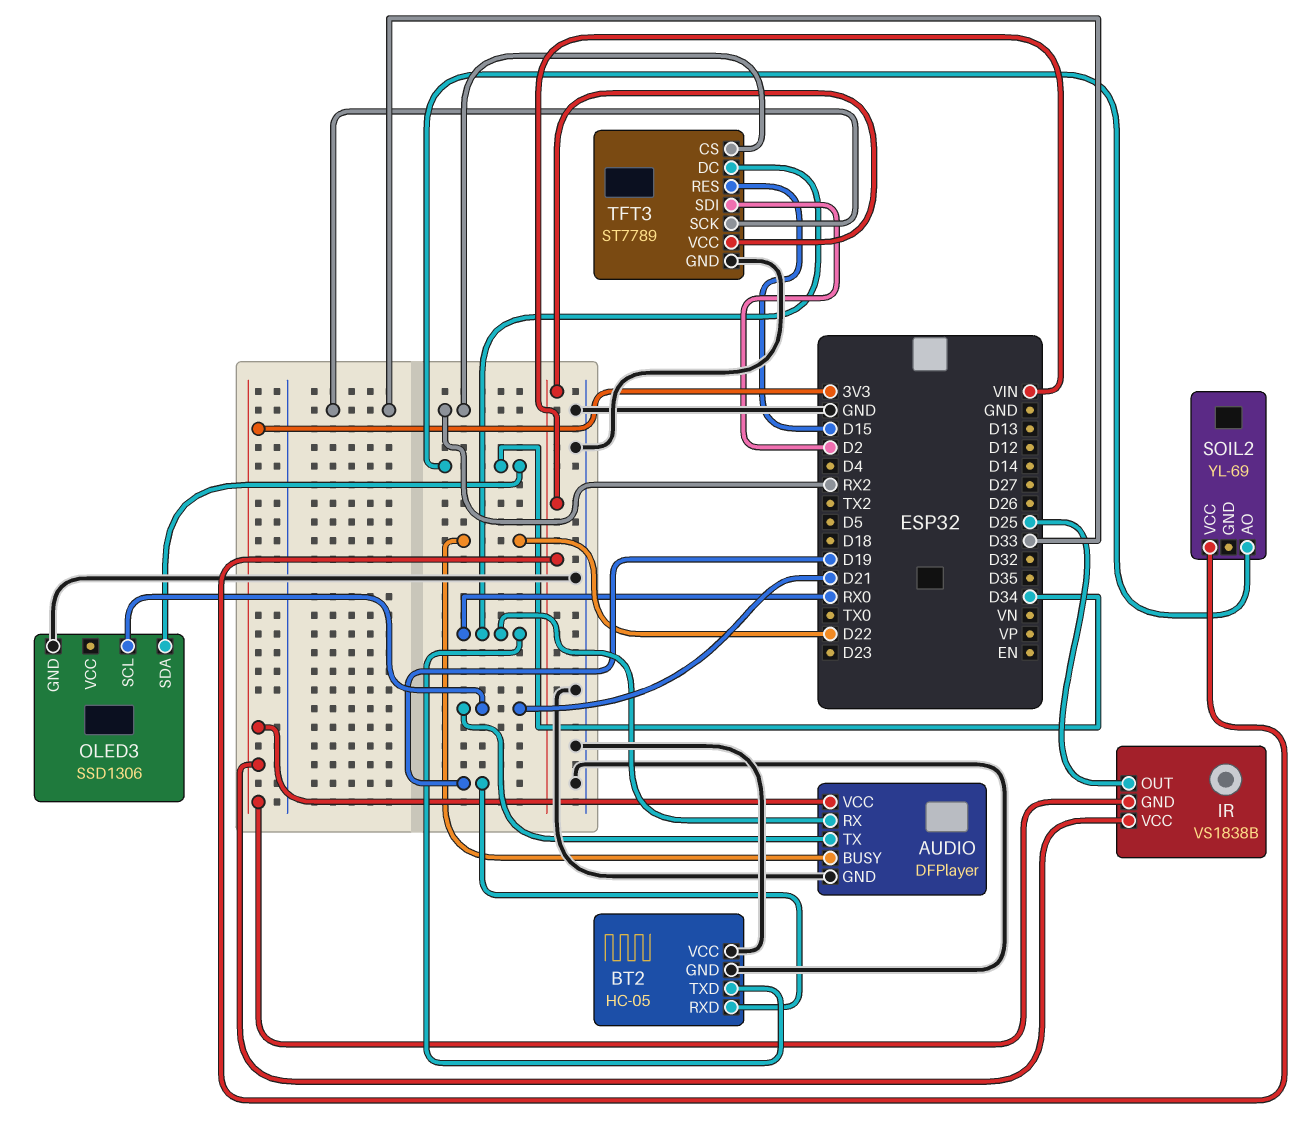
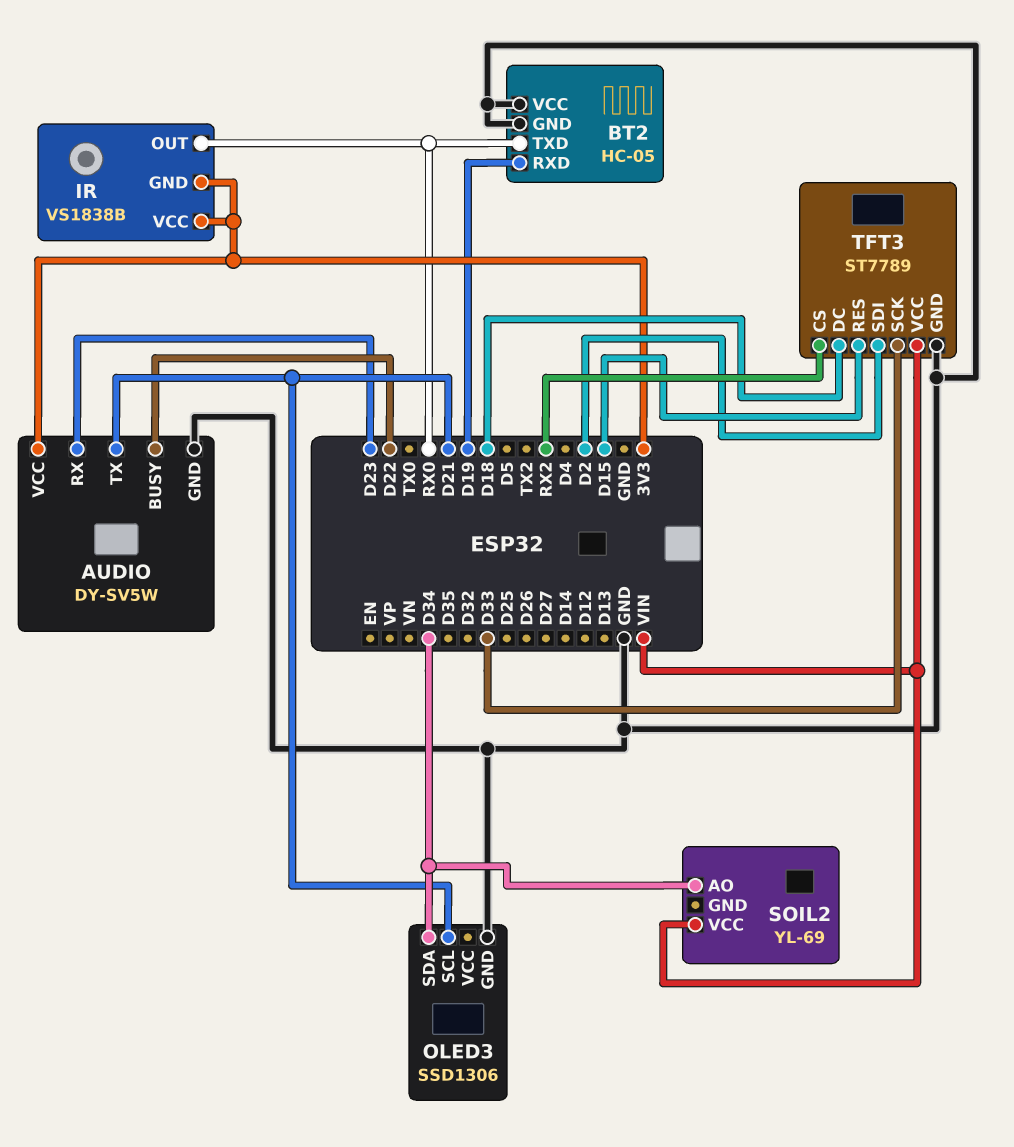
AUDIO: DFPlayer -> DY-SV5W
AUDIO pin RX: RX0 -> D23
IR pin OUT: D25 -> RX0
TFT3 pin DC: RX0 -> D18

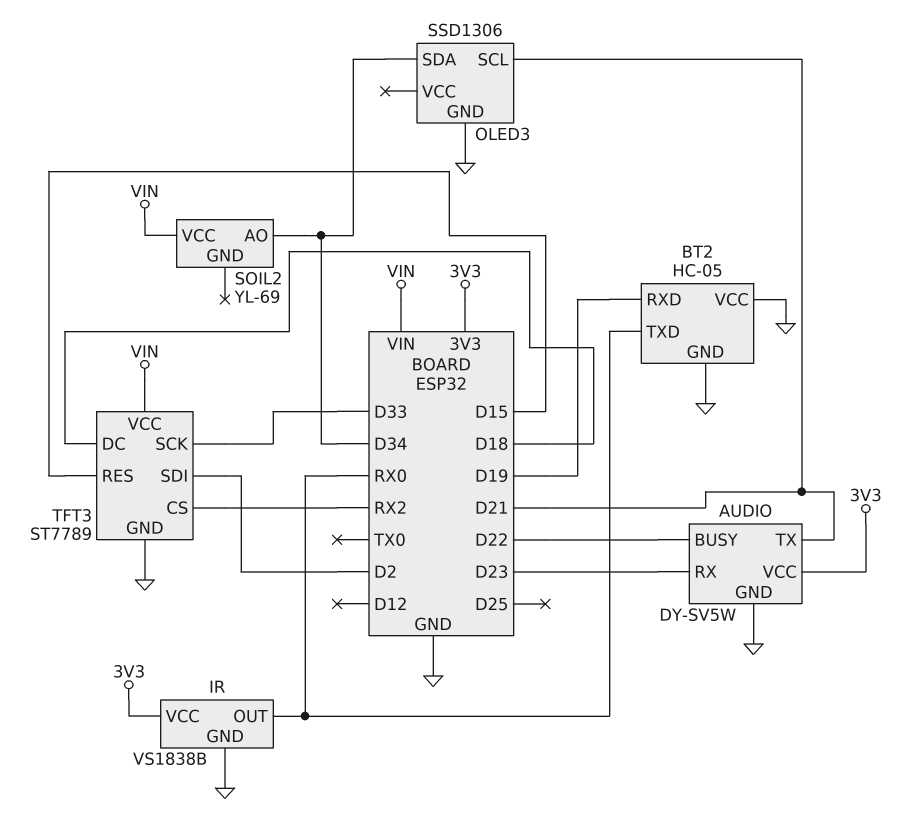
IR pin GND: 3V3 -> GND

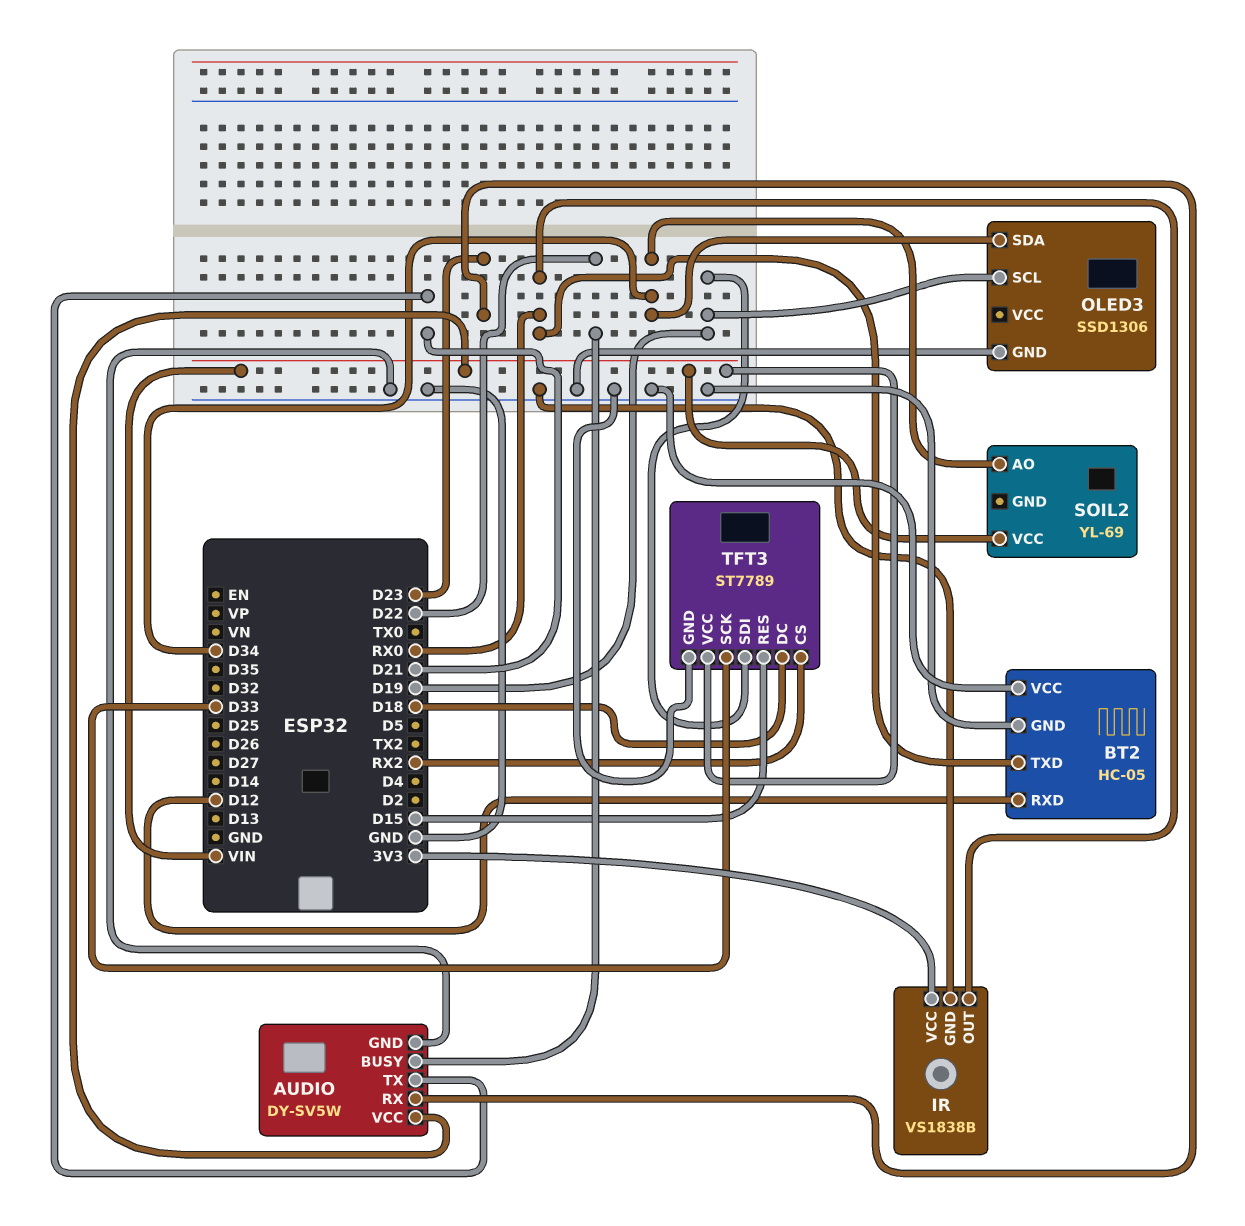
AUDIO pin VCC: 3V3 -> VIN
BT2 pin RXD: D19 -> D12
OLED3 pin SCL: D21 -> D19
TFT3 pin SDI: D2 -> D19

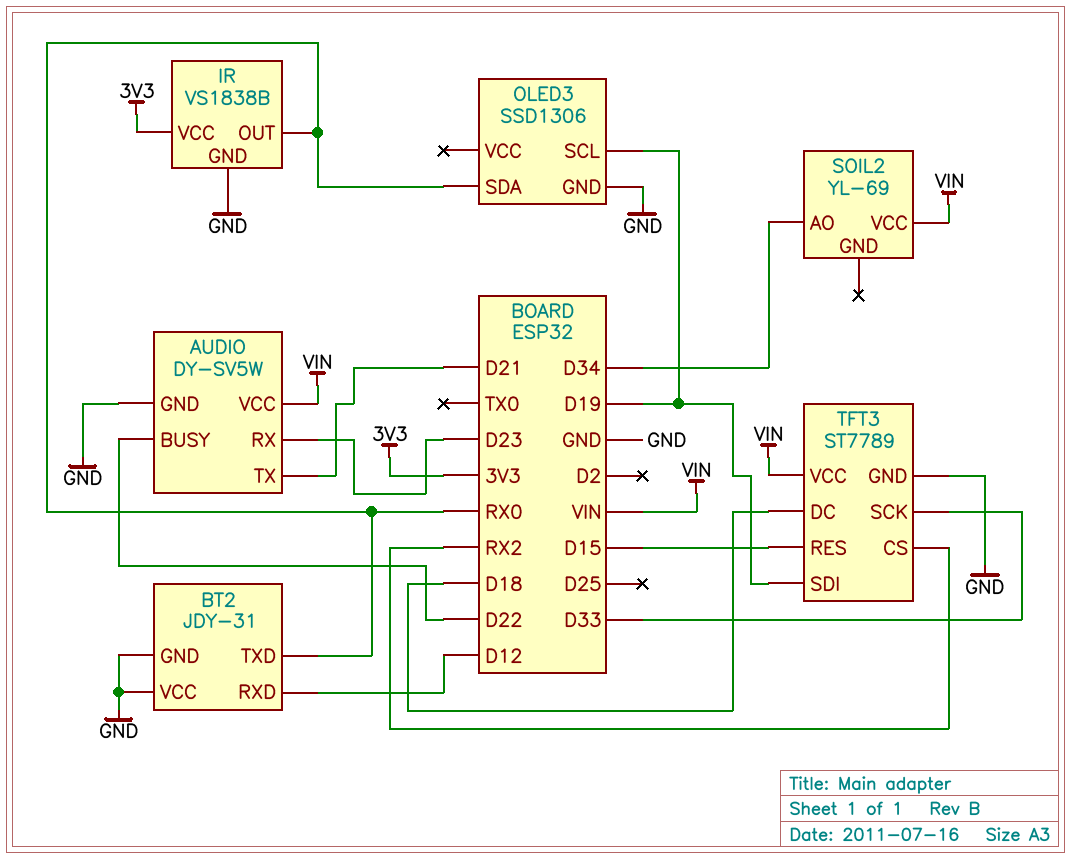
BT2: HC-05 -> JDY-31
OLED3 pin SDA: D34 -> RX0

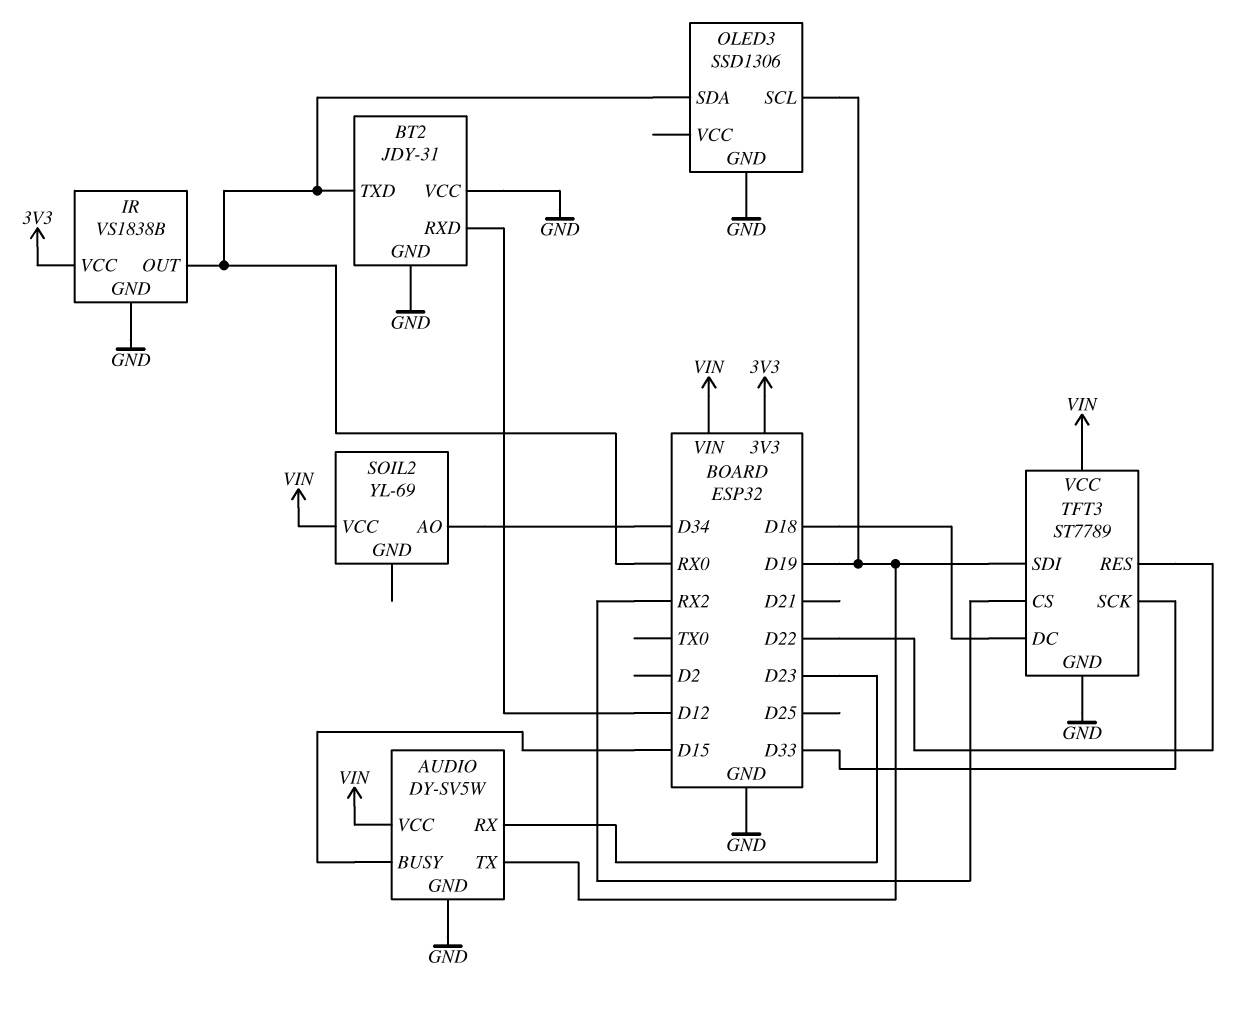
AUDIO pin BUSY: D22 -> D15
AUDIO pin TX: D21 -> D19
TFT3 pin RES: D15 -> D22

